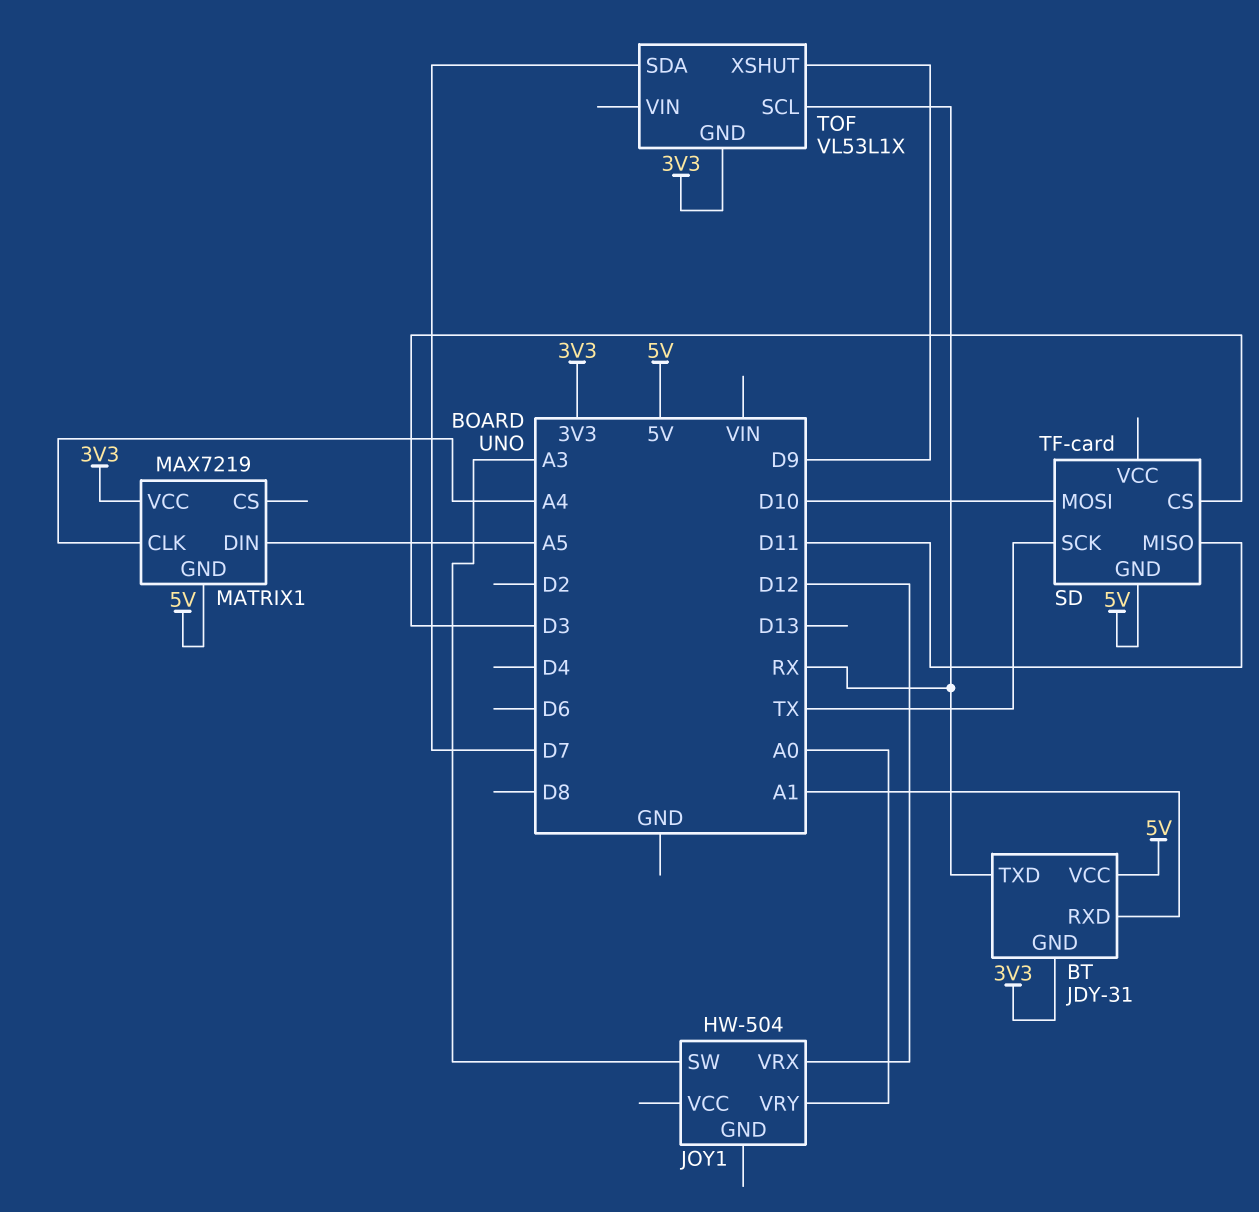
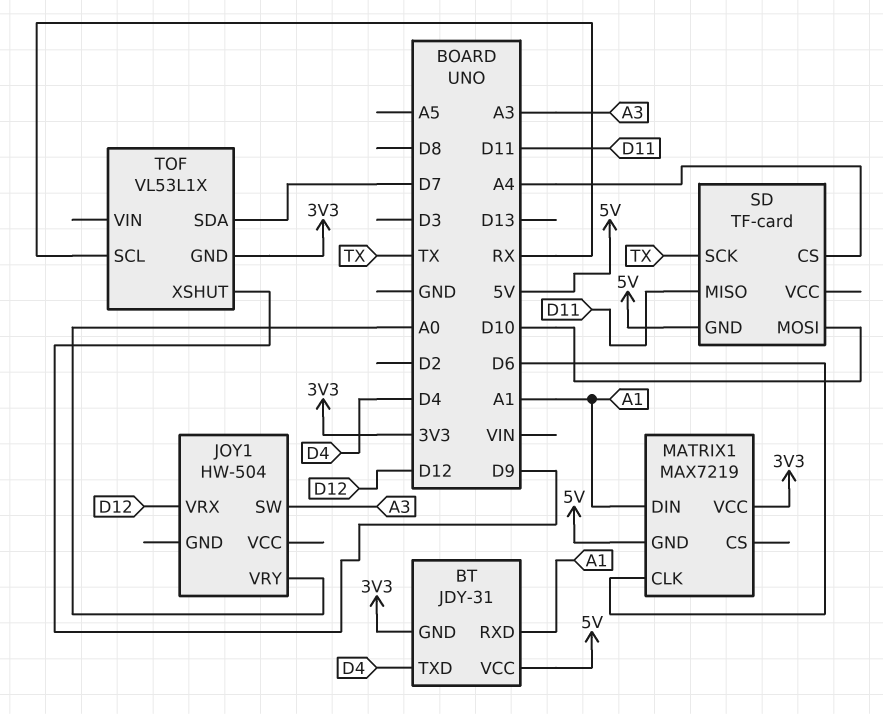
BT pin TXD: RX -> D4
MATRIX1 pin CLK: A4 -> D6
MATRIX1 pin DIN: A5 -> A1
SD pin CS: D3 -> A4

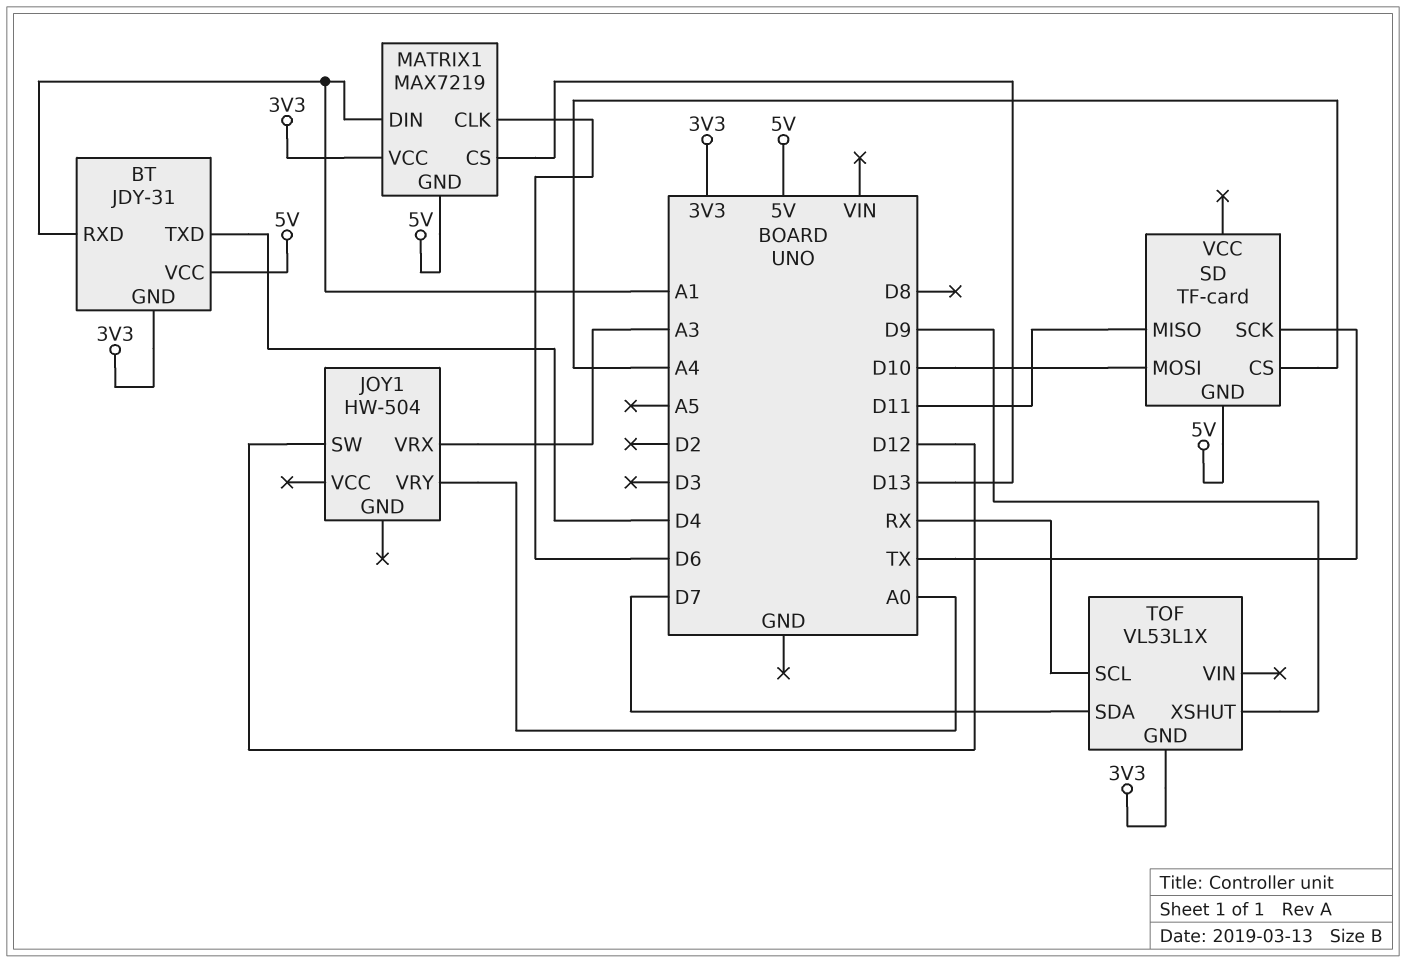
JOY1 pin SW: A3 -> D12
JOY1 pin VRX: D12 -> A3
MATRIX1 pin CS: none -> D13

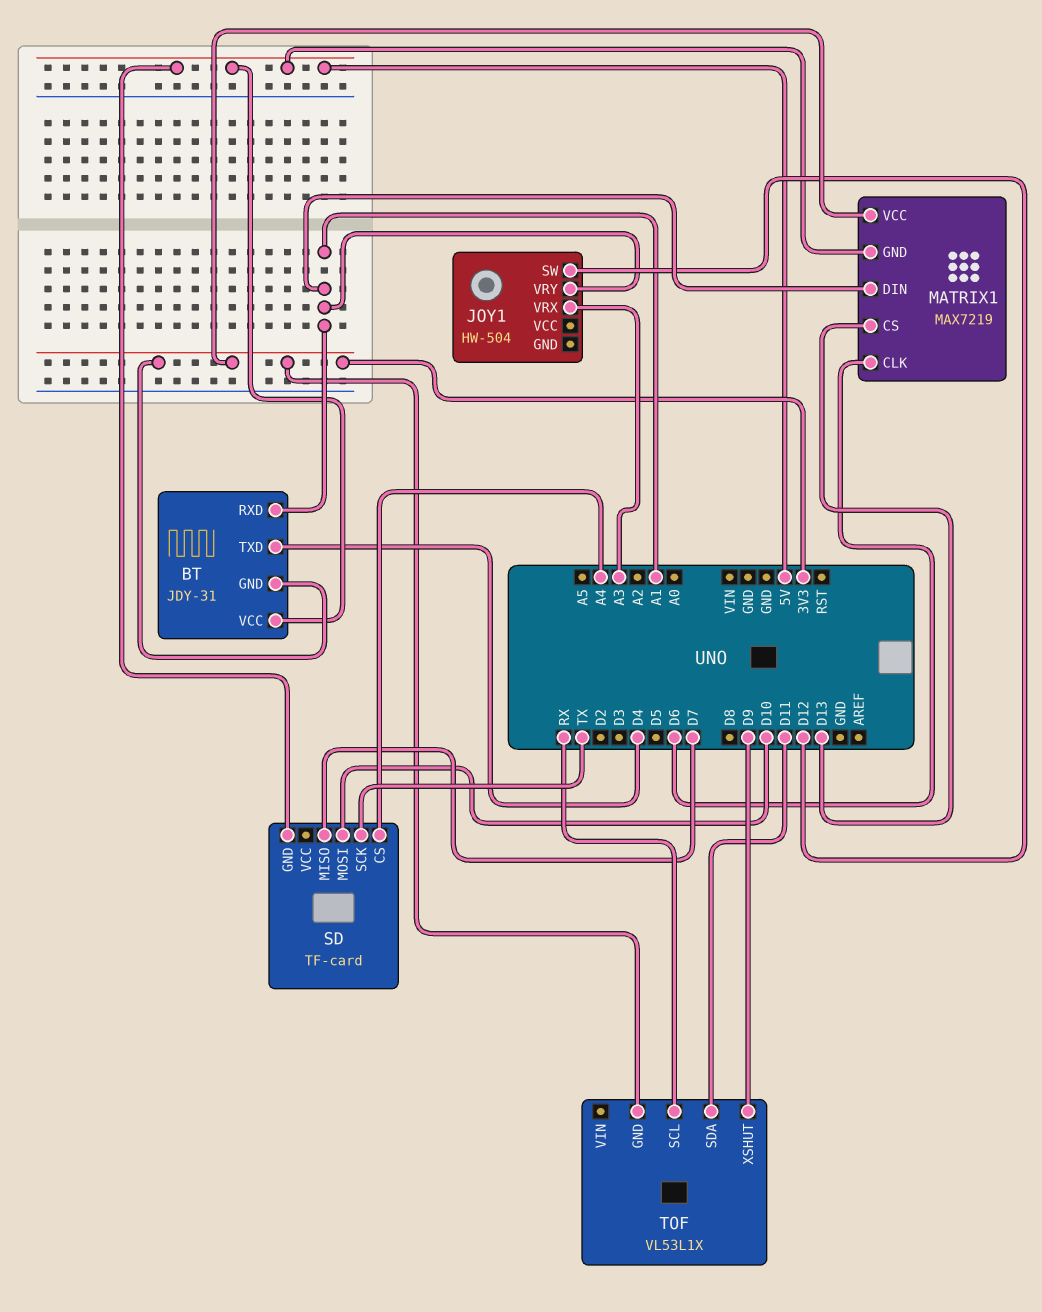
JOY1 pin VRY: A0 -> A1
SD pin MISO: D11 -> D7
TOF pin SDA: D7 -> D11

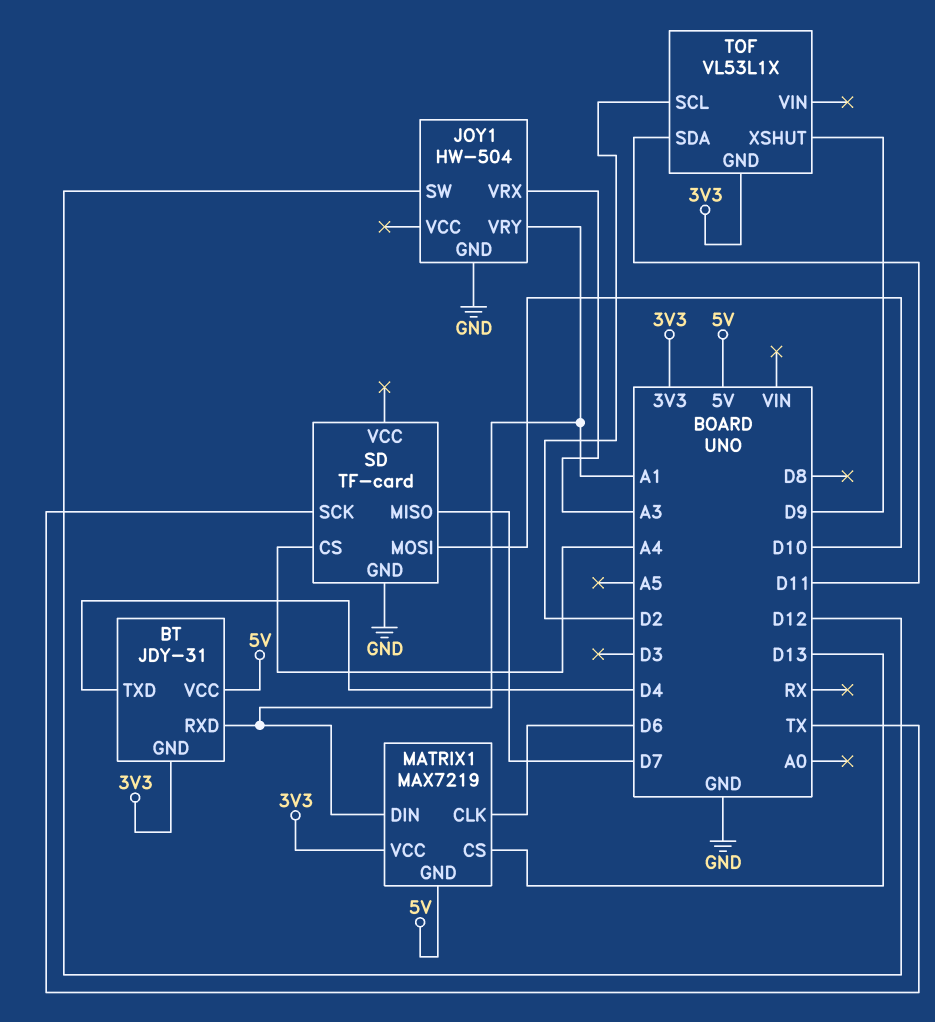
JOY1 pin GND: none -> GND
SD pin GND: 5V -> GND
TOF pin SCL: RX -> D2

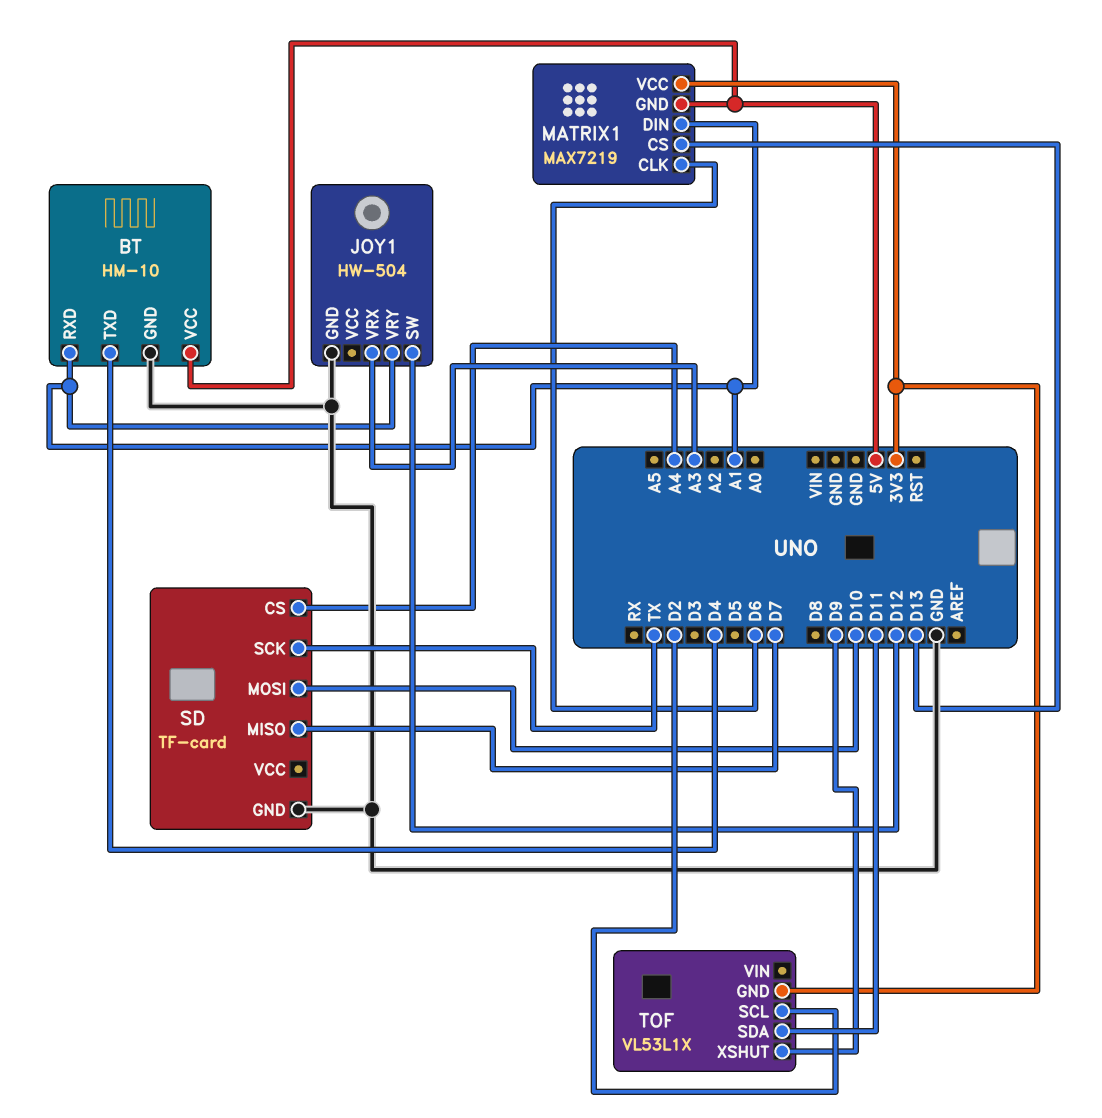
BT: JDY-31 -> HM-10
BT pin GND: 3V3 -> GND

